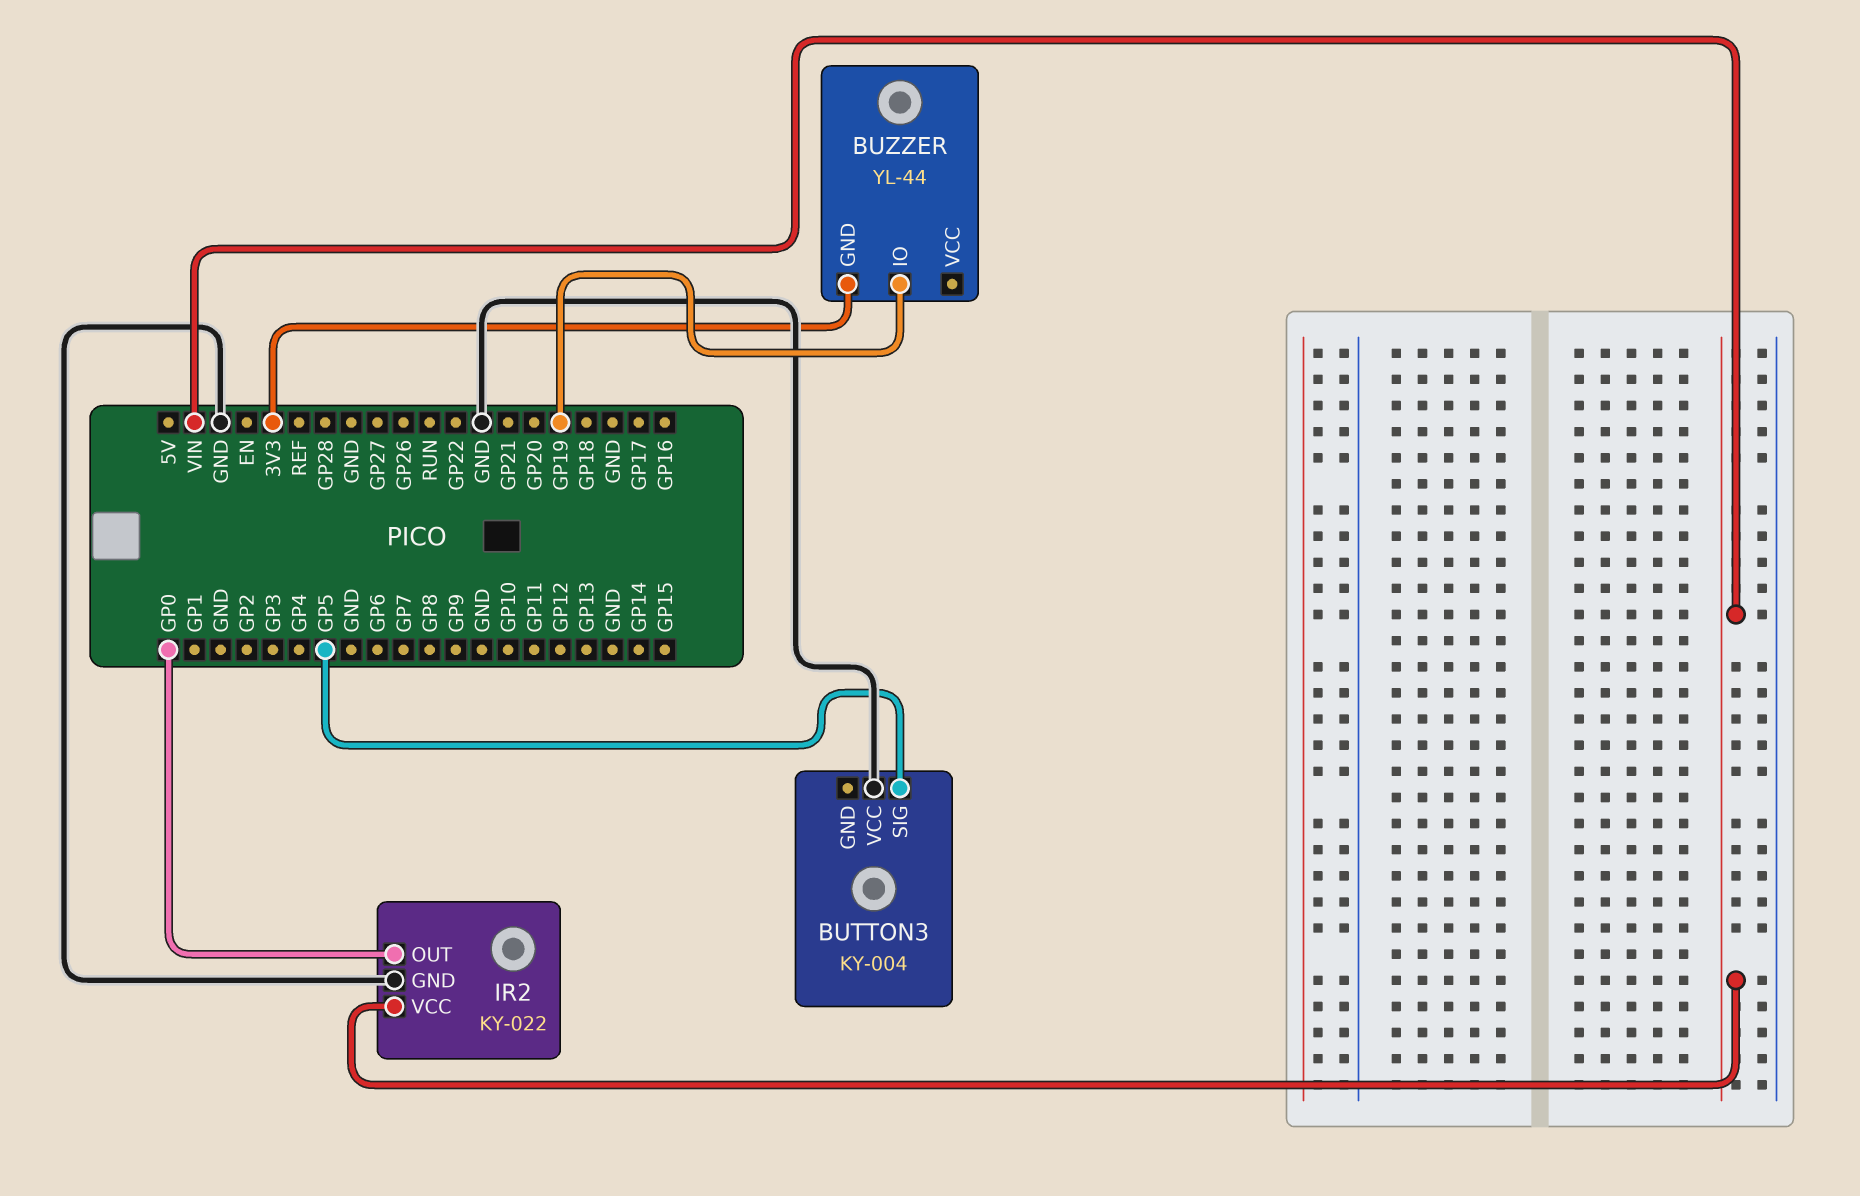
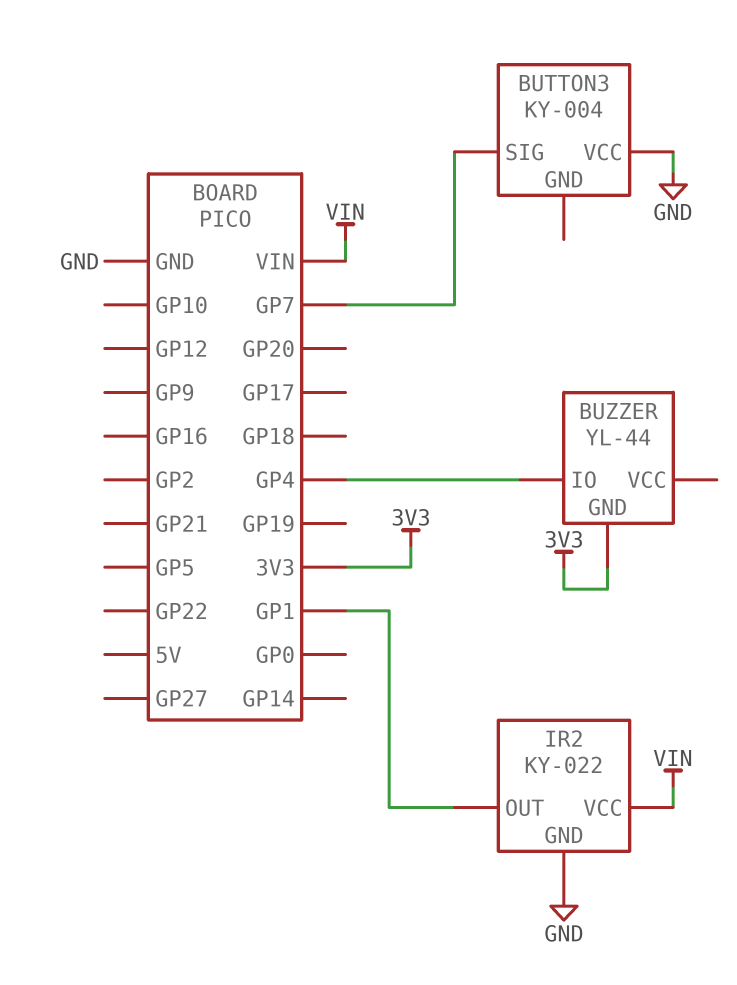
BUTTON3 pin SIG: GP5 -> GP7
BUZZER pin IO: GP19 -> GP4
IR2 pin OUT: GP0 -> GP1

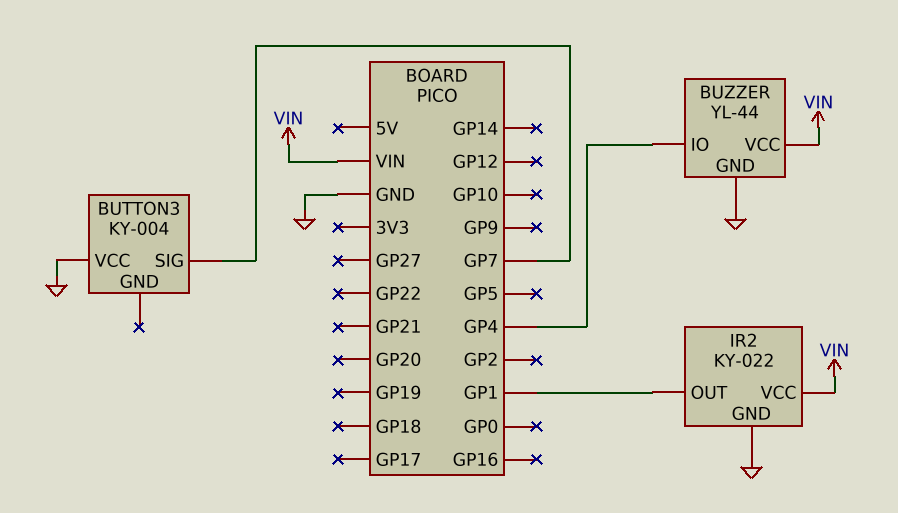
BUZZER pin GND: 3V3 -> GND
BUZZER pin VCC: none -> VIN

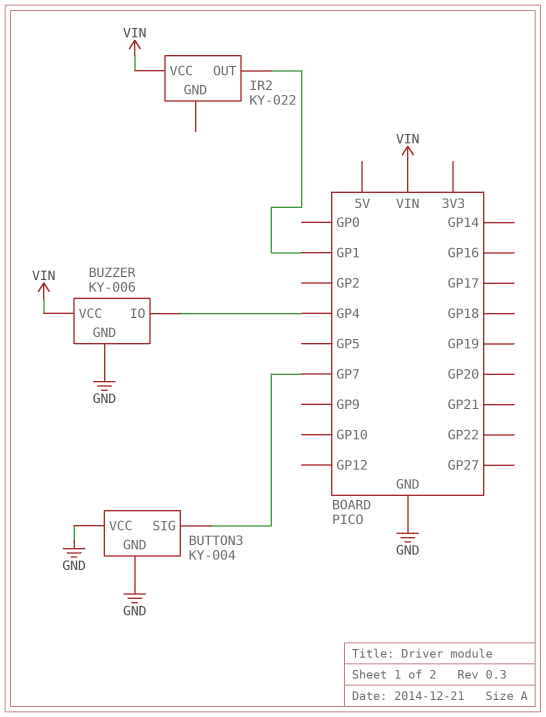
BUTTON3 pin GND: none -> GND
BUZZER: YL-44 -> KY-006
IR2 pin GND: GND -> none

